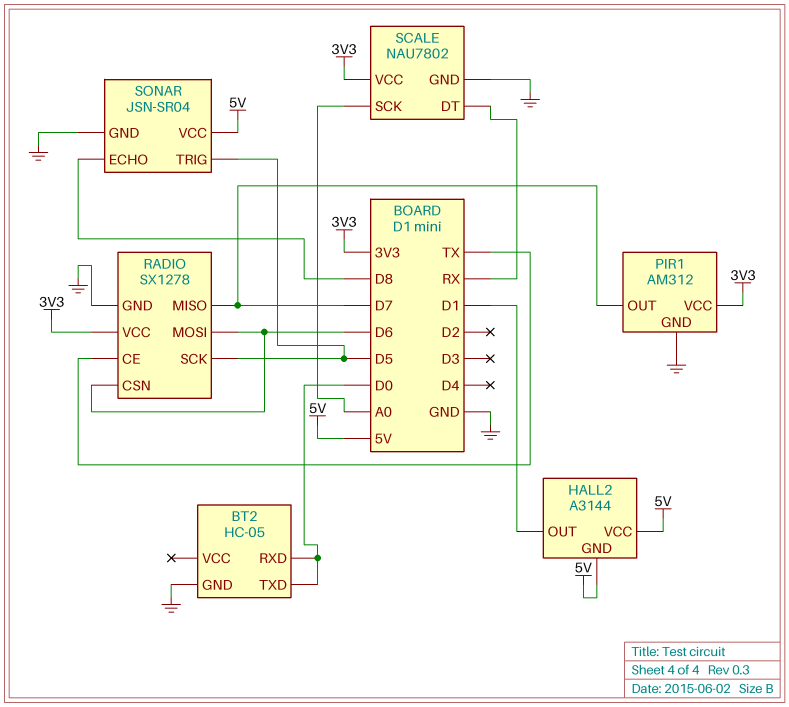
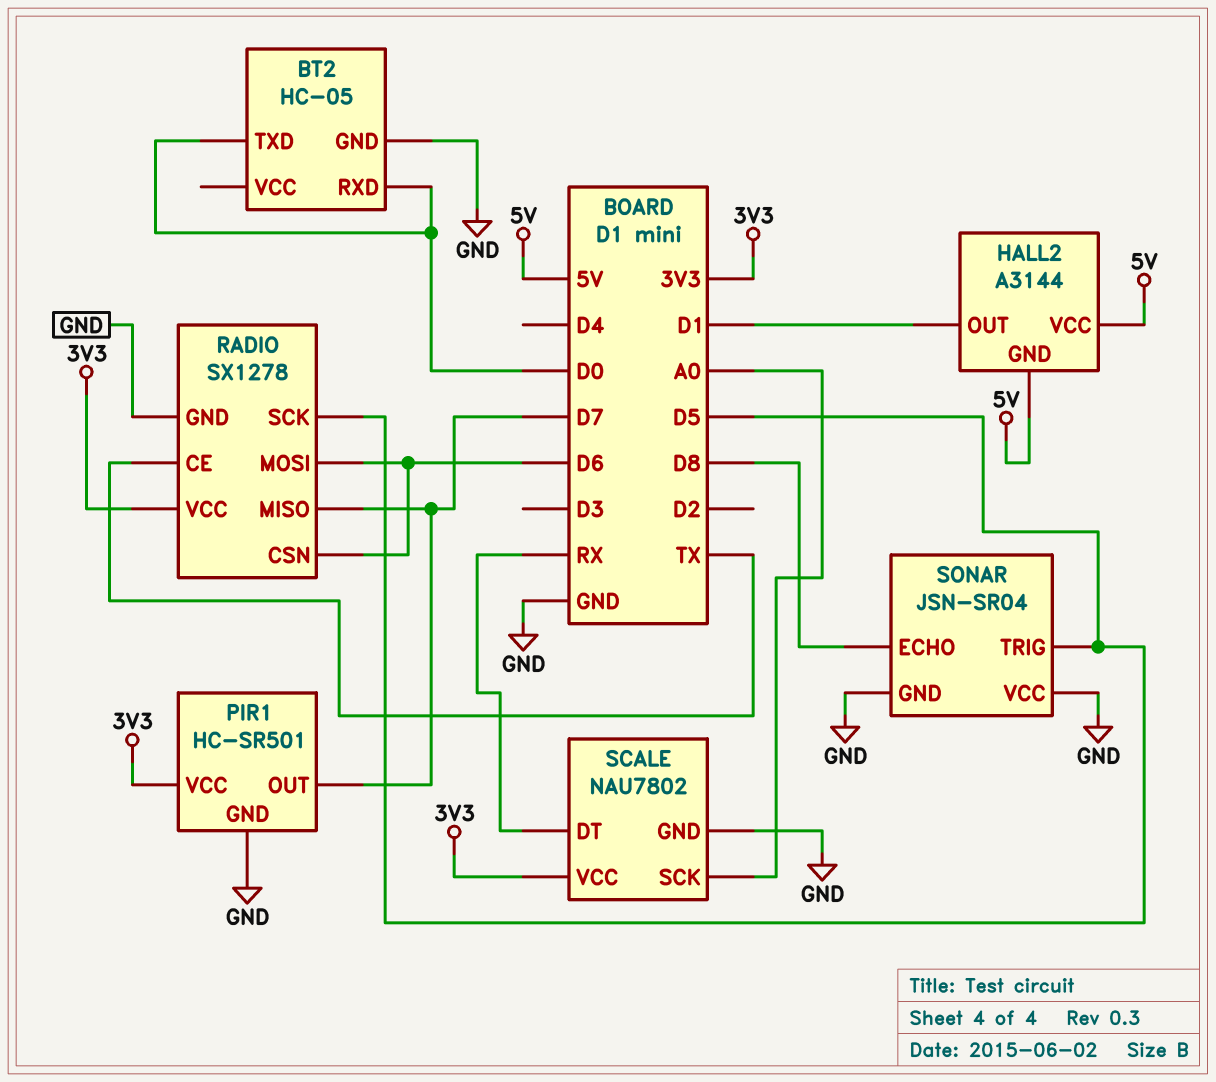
PIR1: AM312 -> HC-SR501
SONAR pin VCC: 5V -> GND

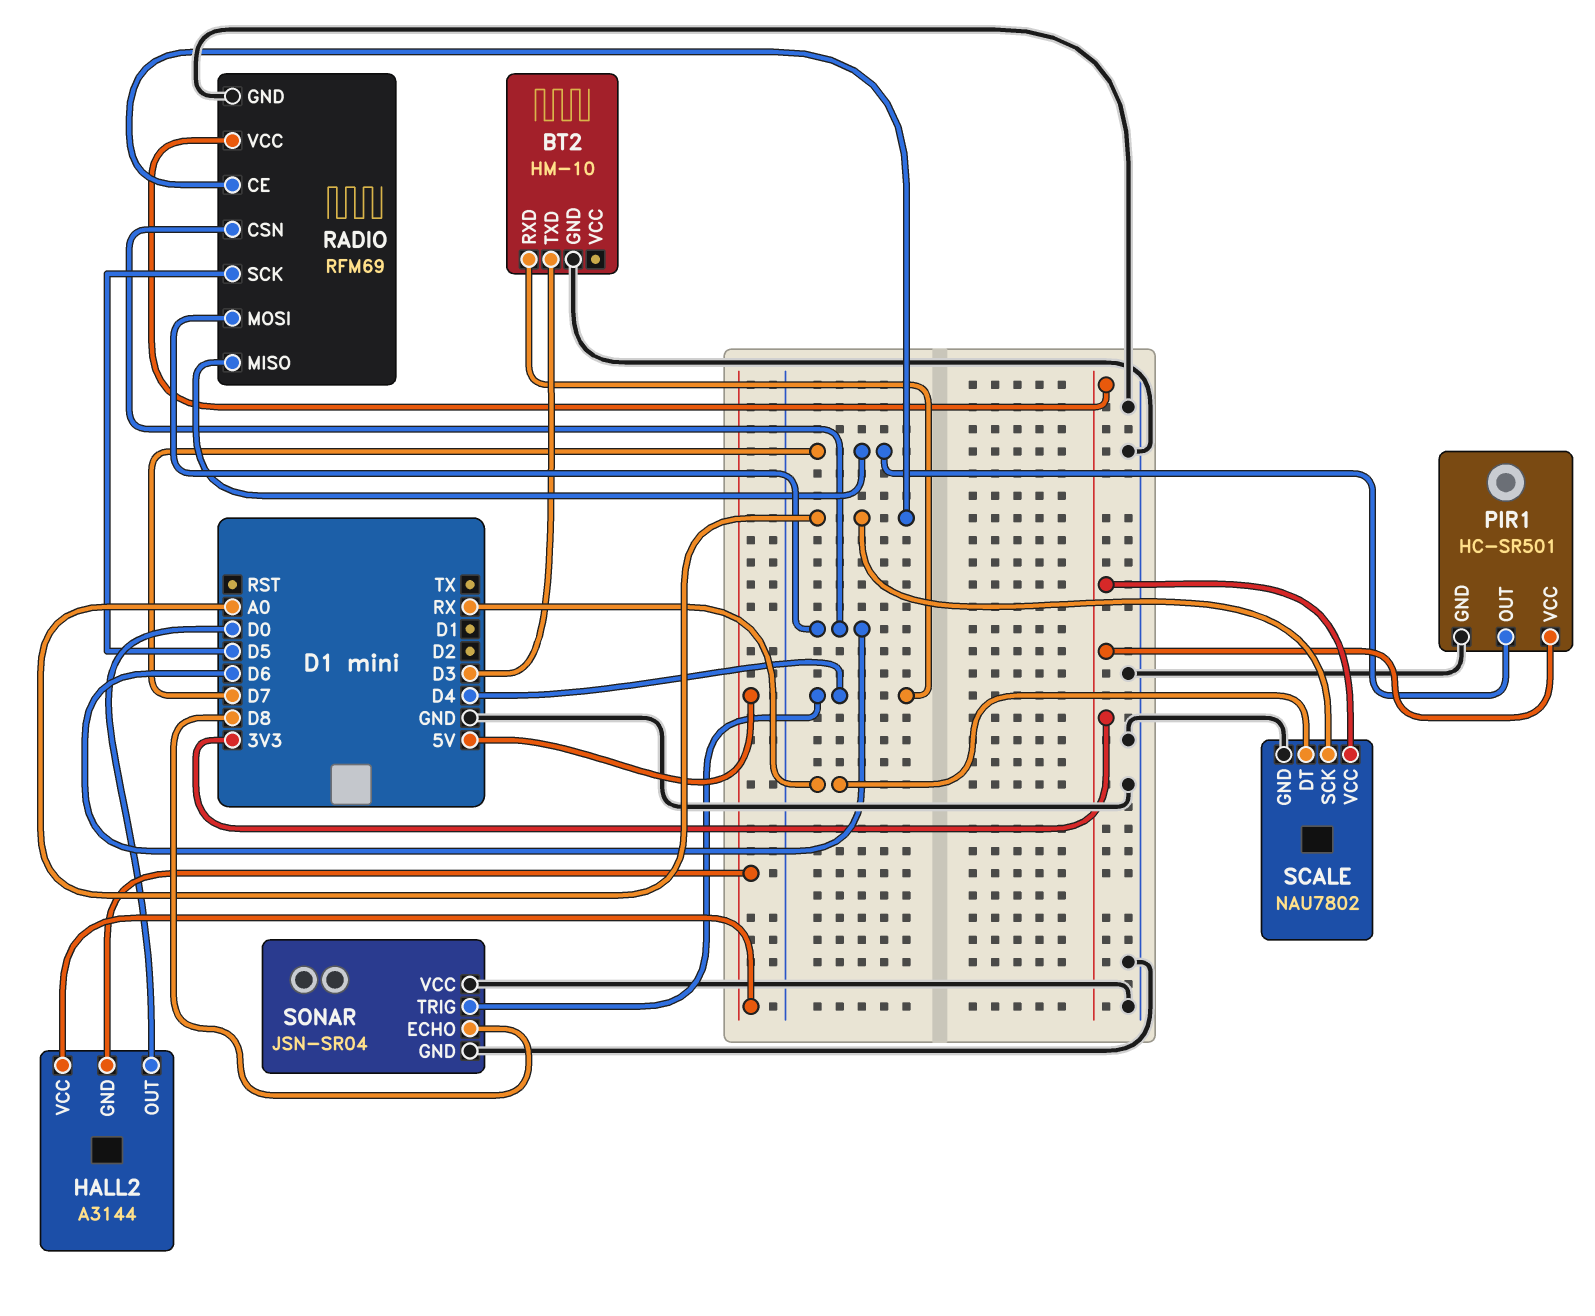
BT2: HC-05 -> HM-10
BT2 pin RXD: D0 -> D4
BT2 pin TXD: D0 -> D3
HALL2 pin OUT: D1 -> D0
RADIO: SX1278 -> RFM69
RADIO pin CE: TX -> A0
SONAR pin TRIG: D5 -> D4

